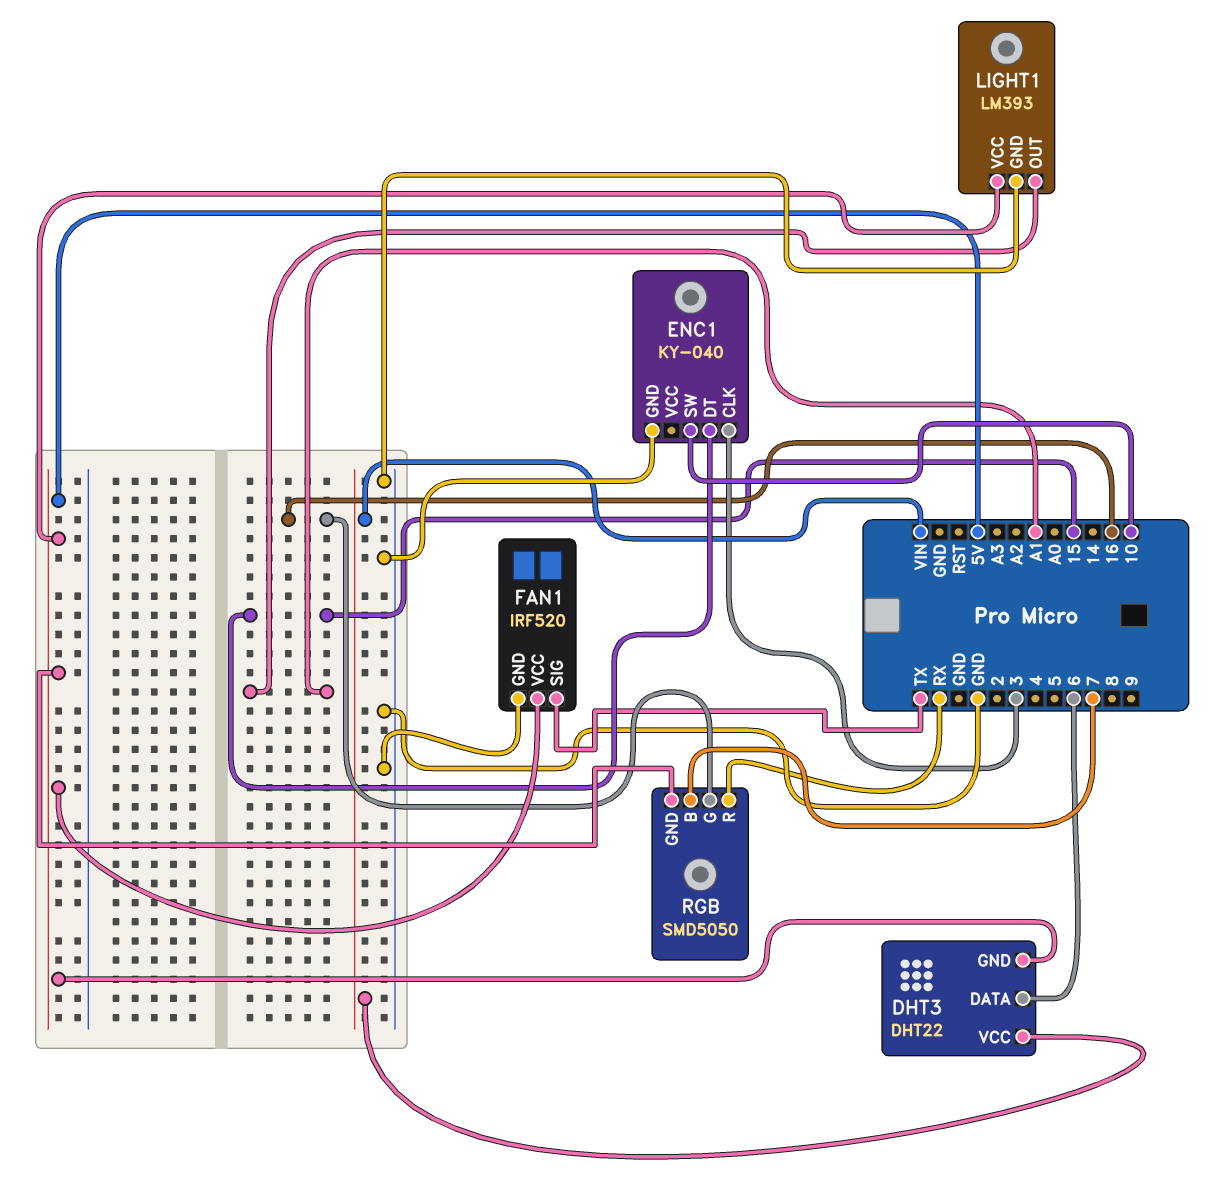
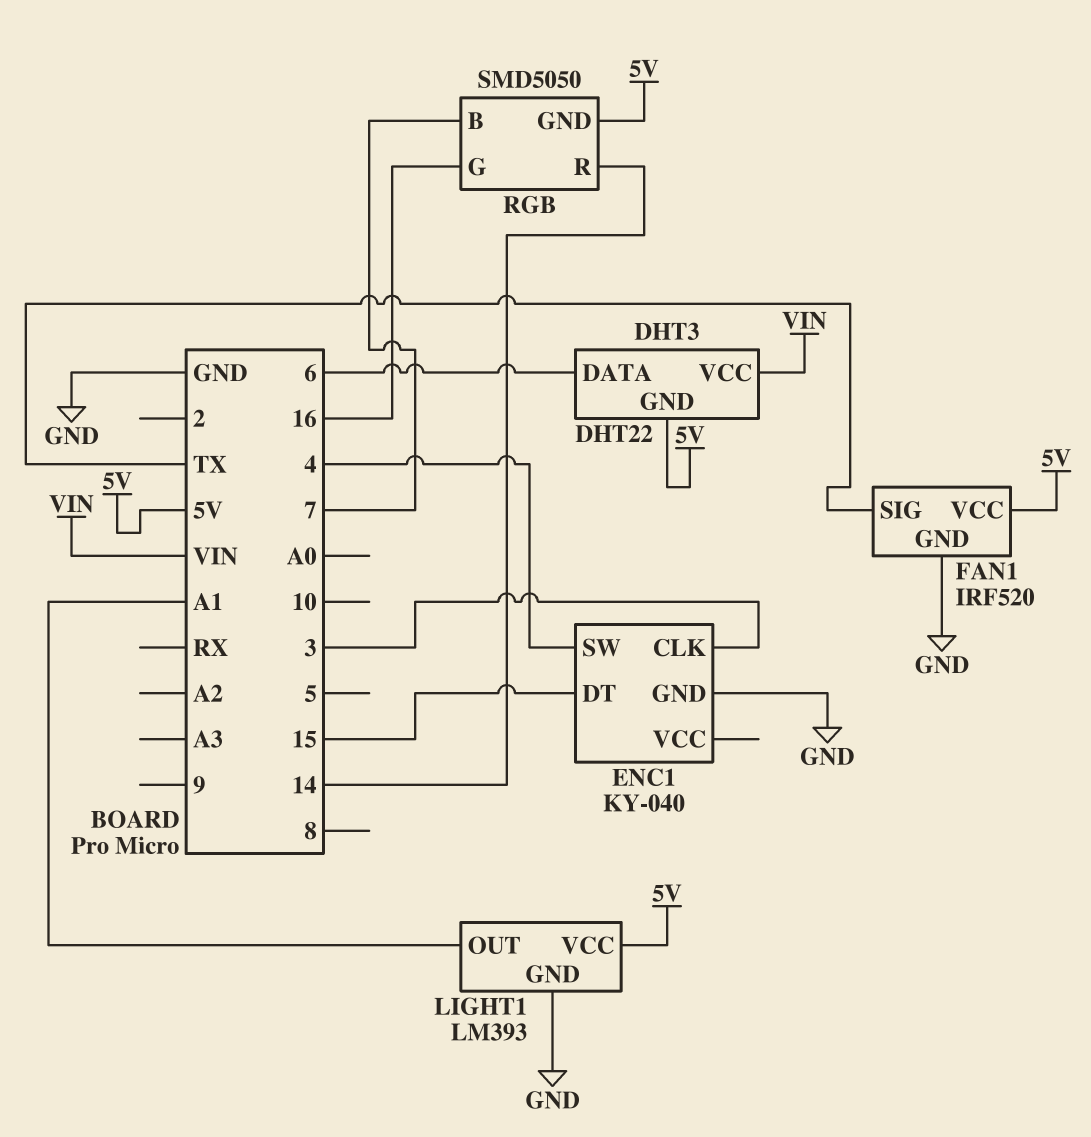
ENC1 pin SW: 10 -> 4
RGB pin R: RX -> 14

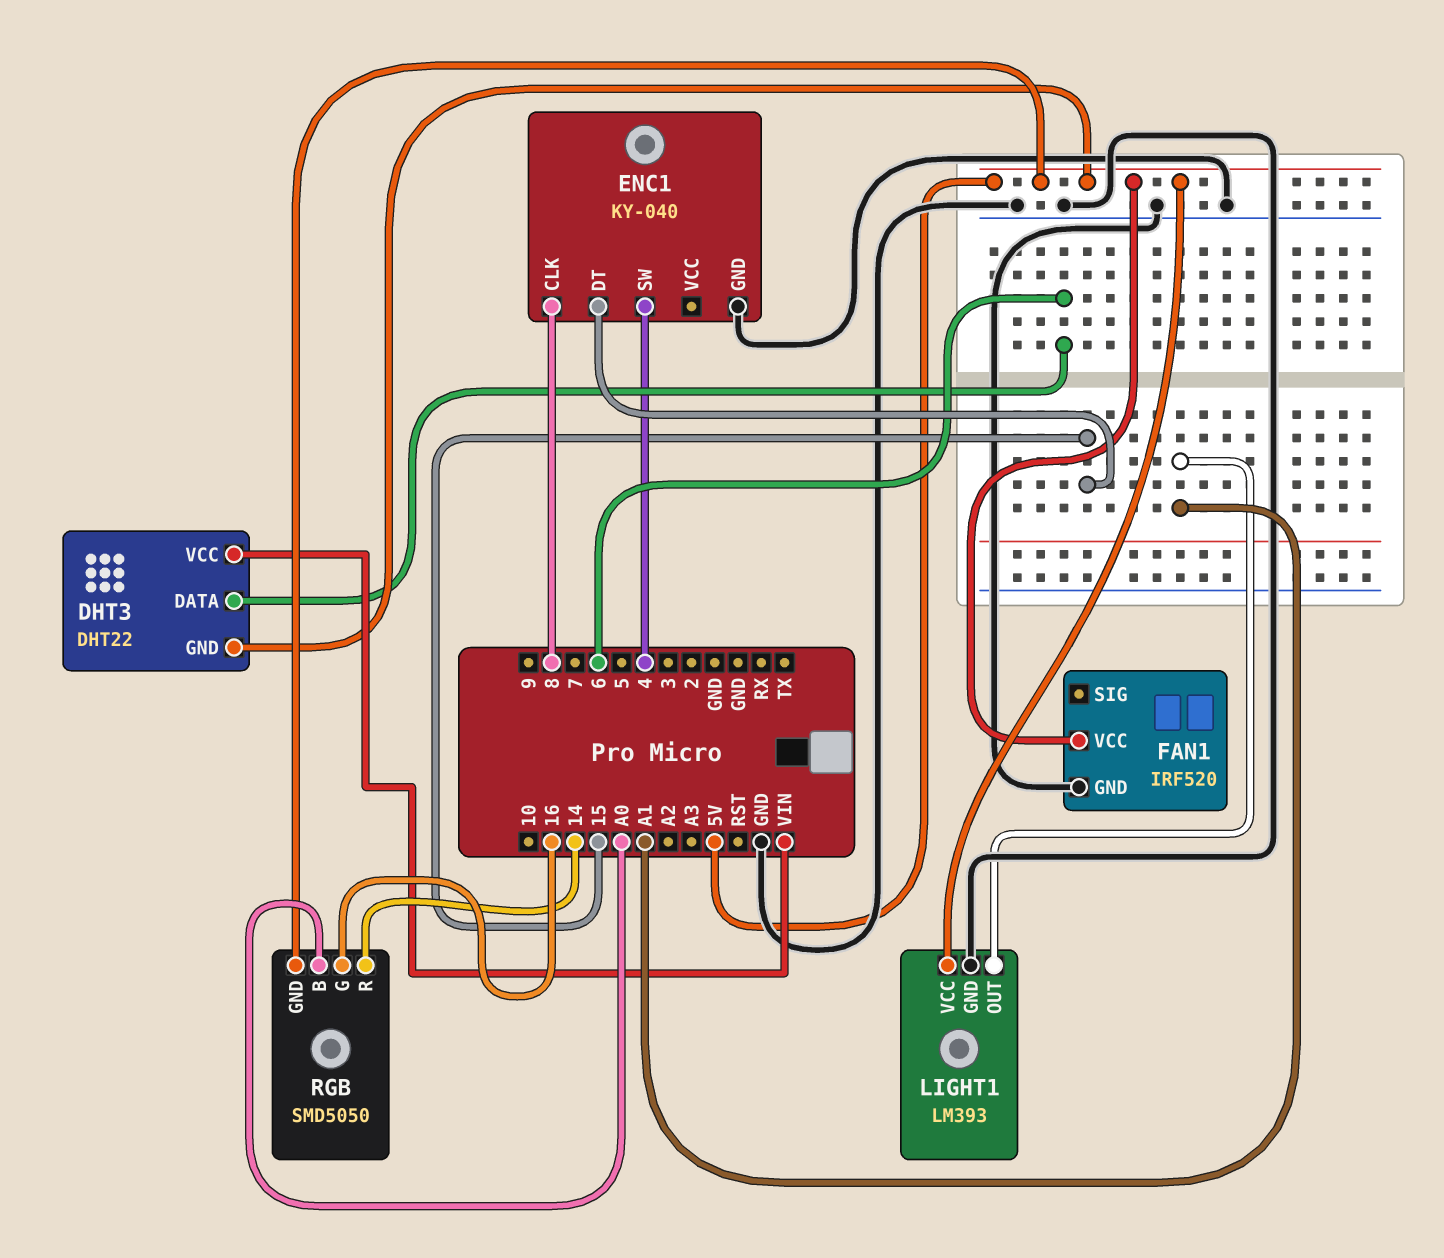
ENC1 pin CLK: 3 -> 8
FAN1 pin SIG: TX -> none
RGB pin B: 7 -> A0

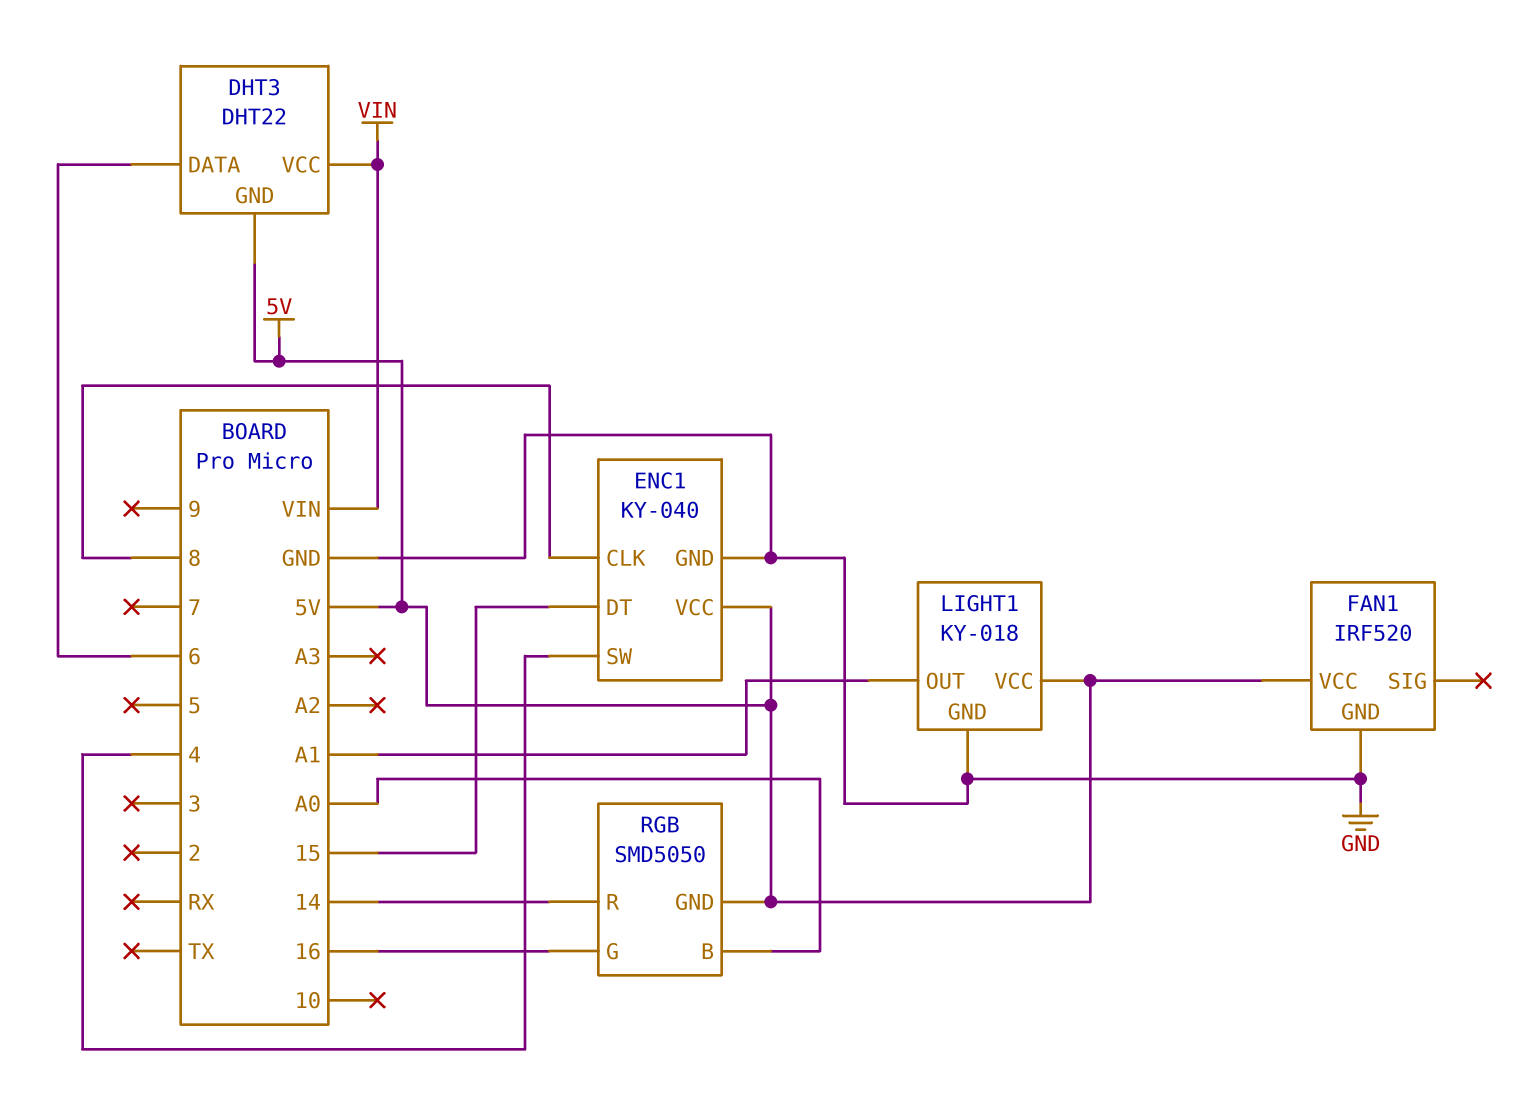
ENC1 pin VCC: none -> 5V
LIGHT1: LM393 -> KY-018

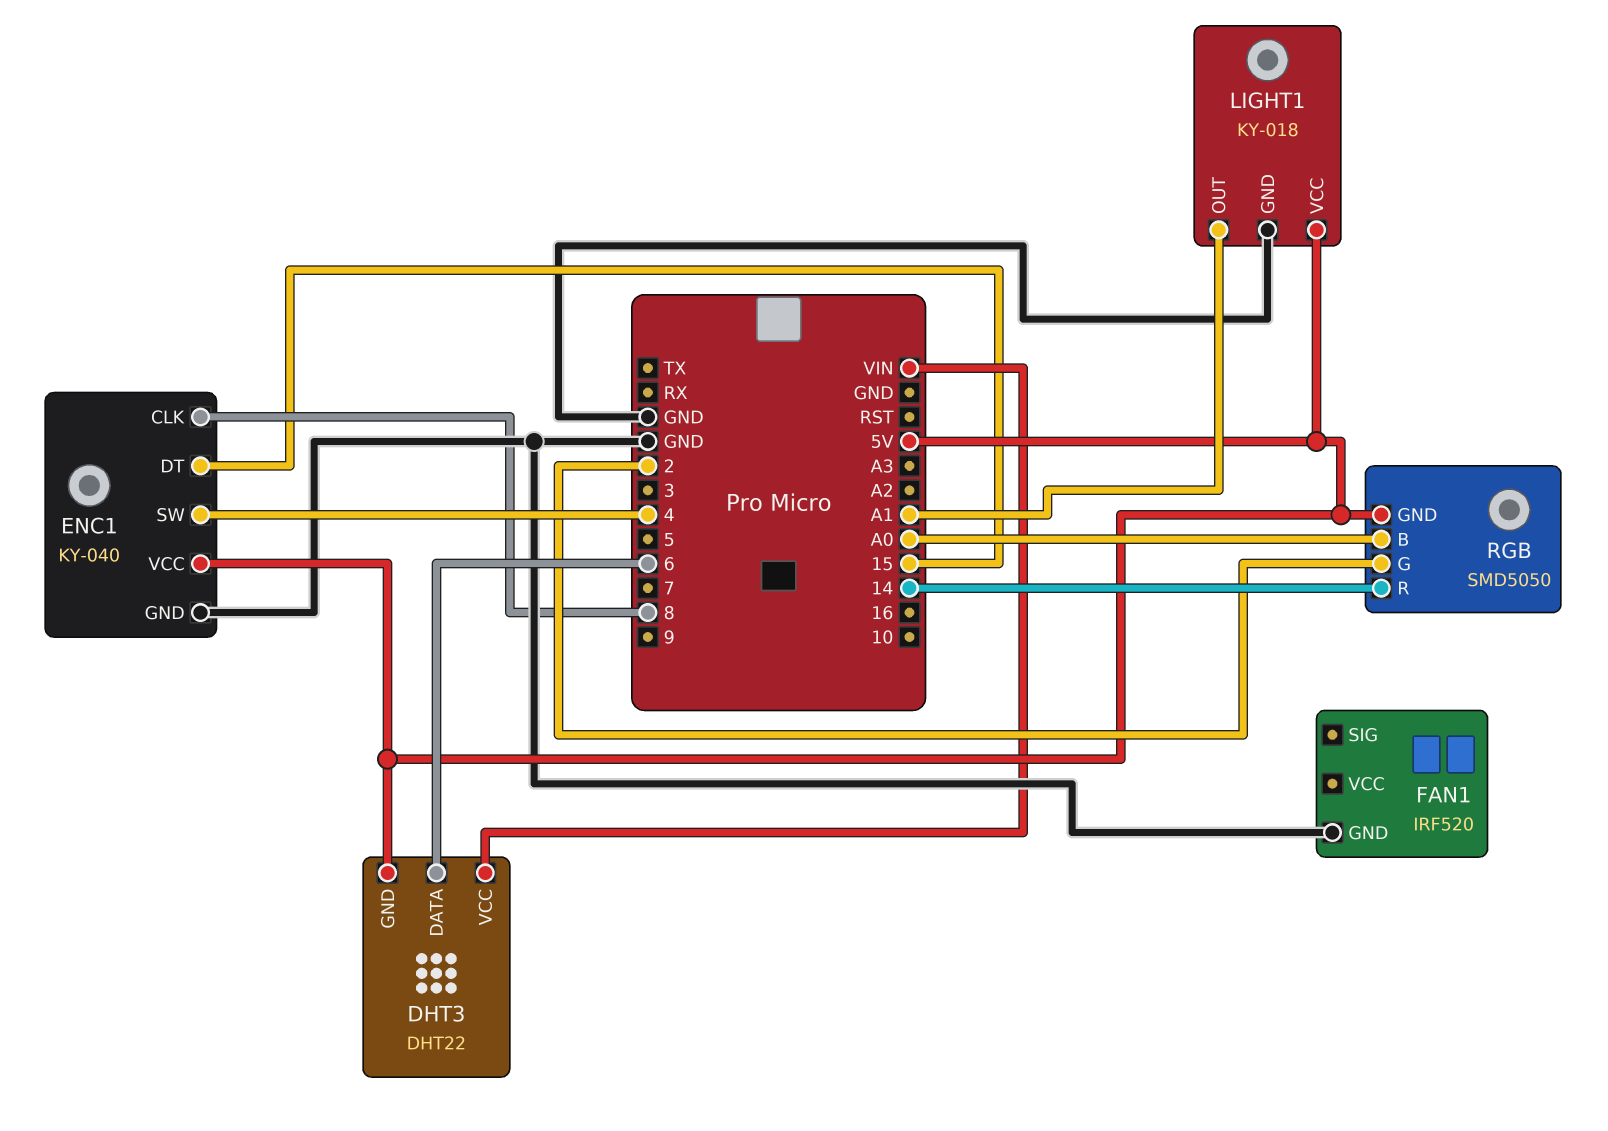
FAN1 pin VCC: 5V -> none
RGB pin G: 16 -> 2

